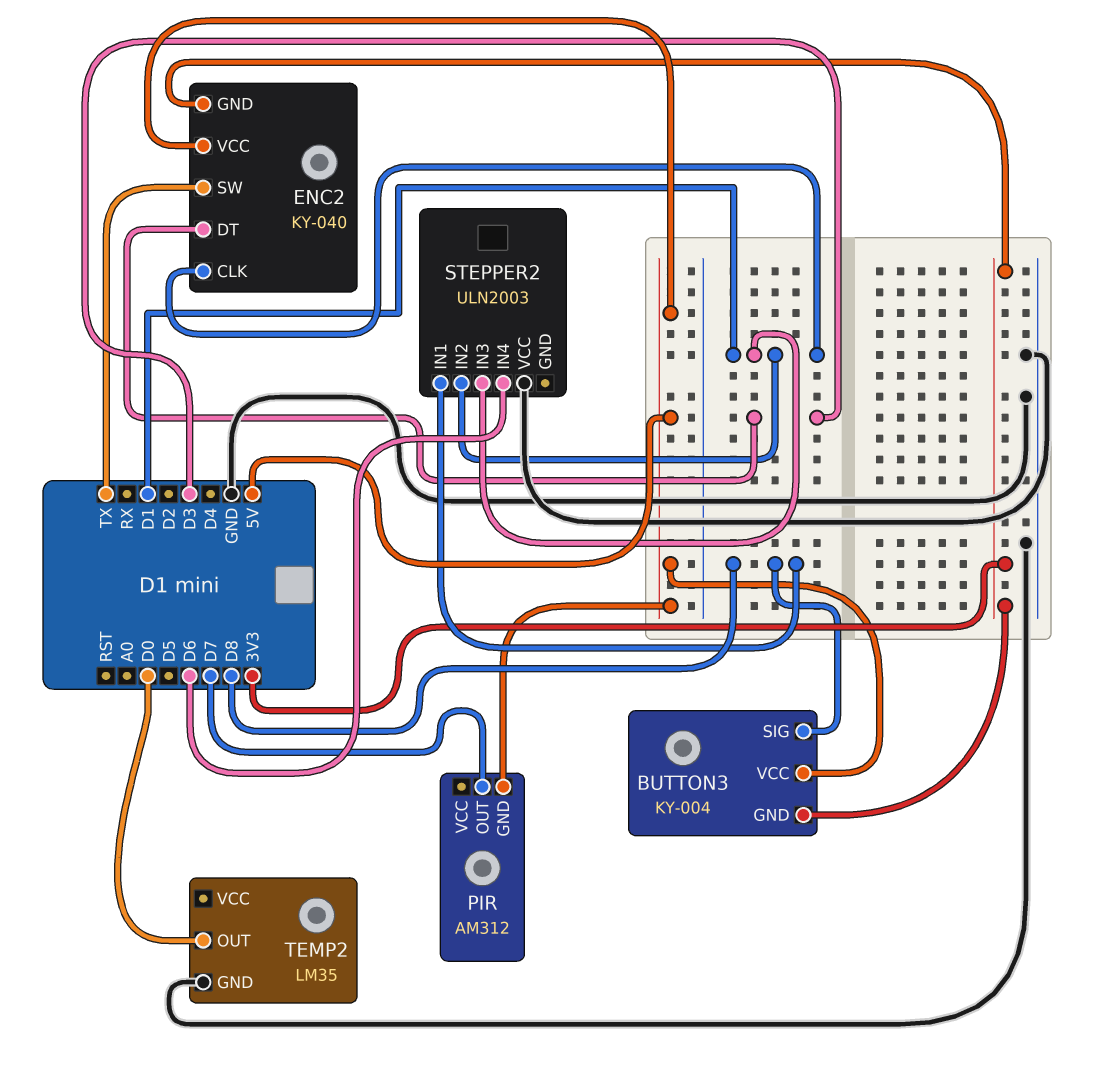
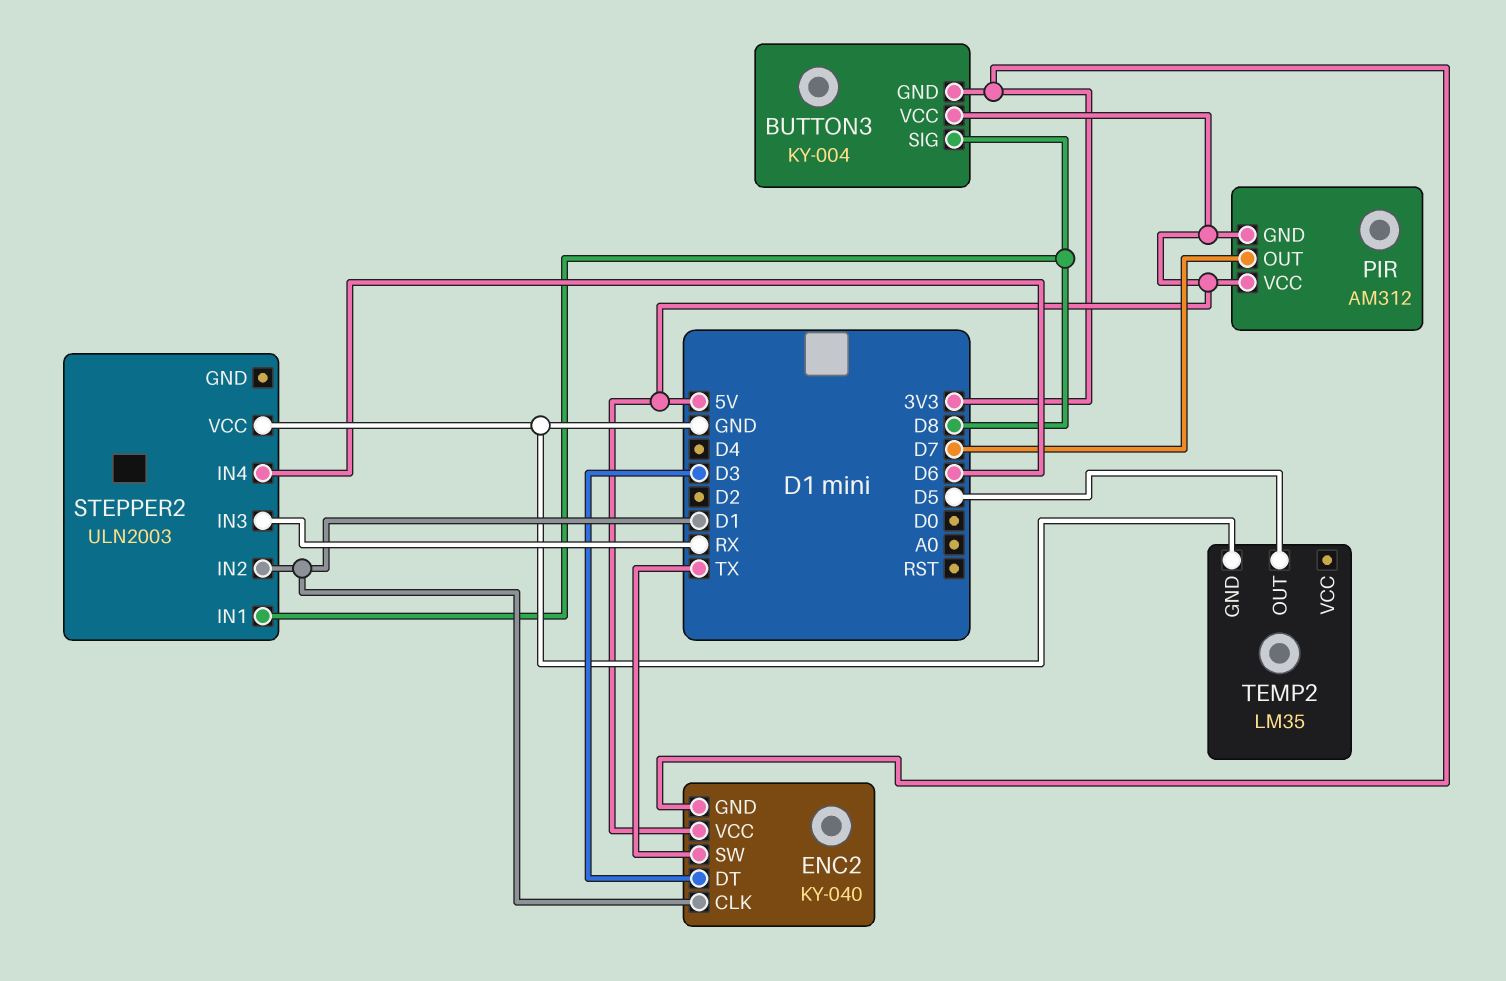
PIR pin VCC: none -> 5V
STEPPER2 pin IN3: D1 -> RX
TEMP2 pin OUT: D0 -> D5

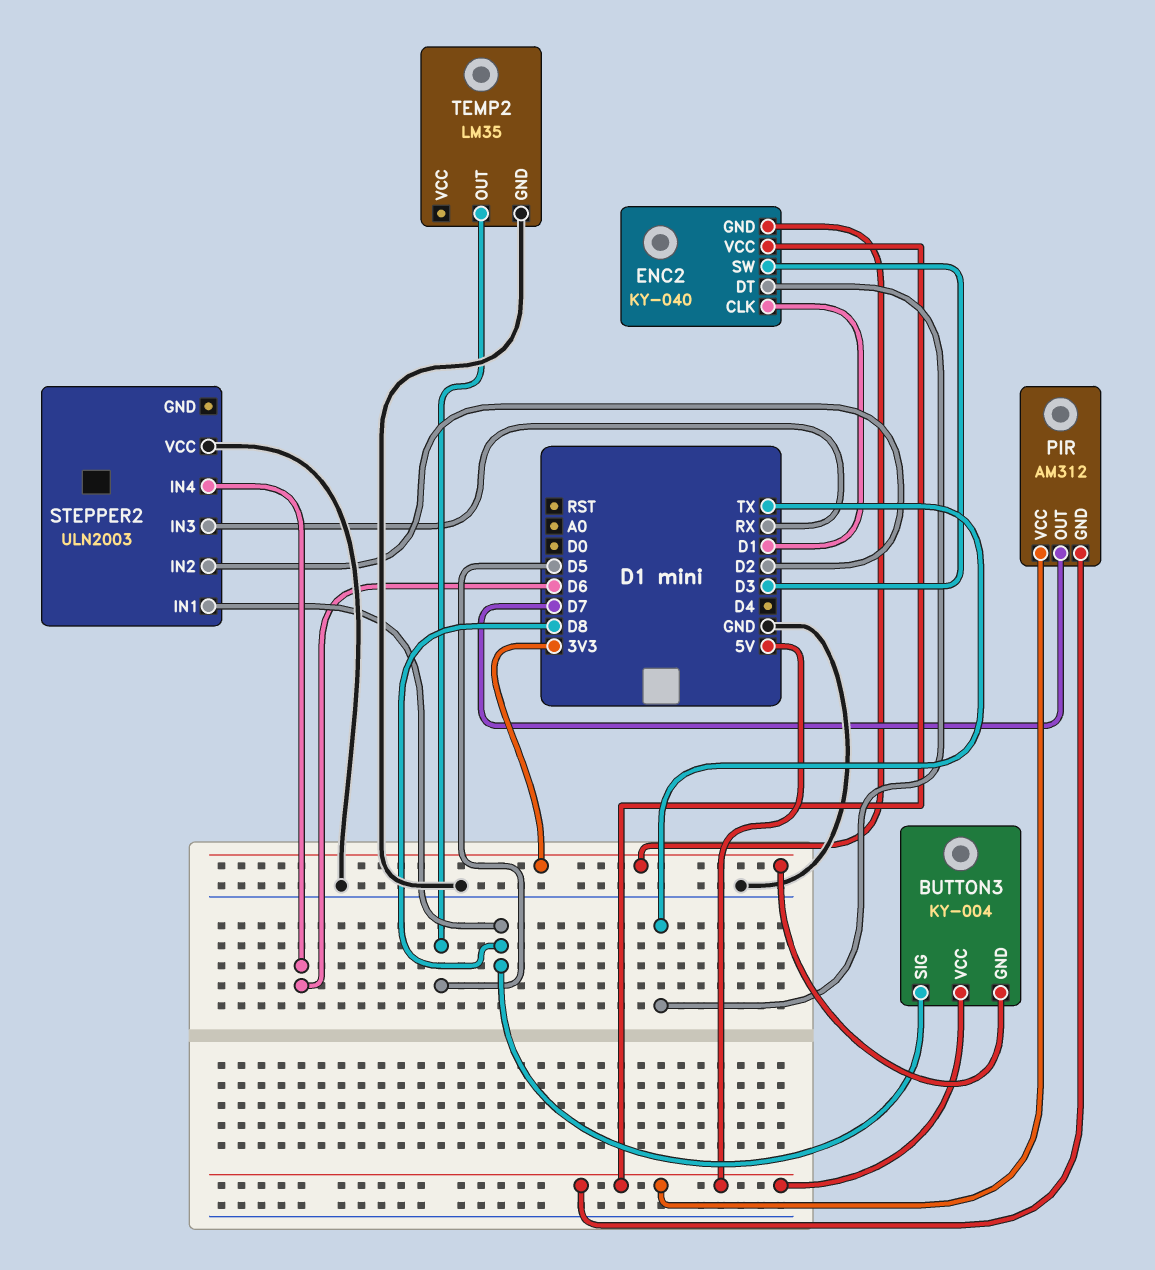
ENC2 pin DT: D3 -> TX
ENC2 pin SW: TX -> D3
STEPPER2 pin IN2: D1 -> D2

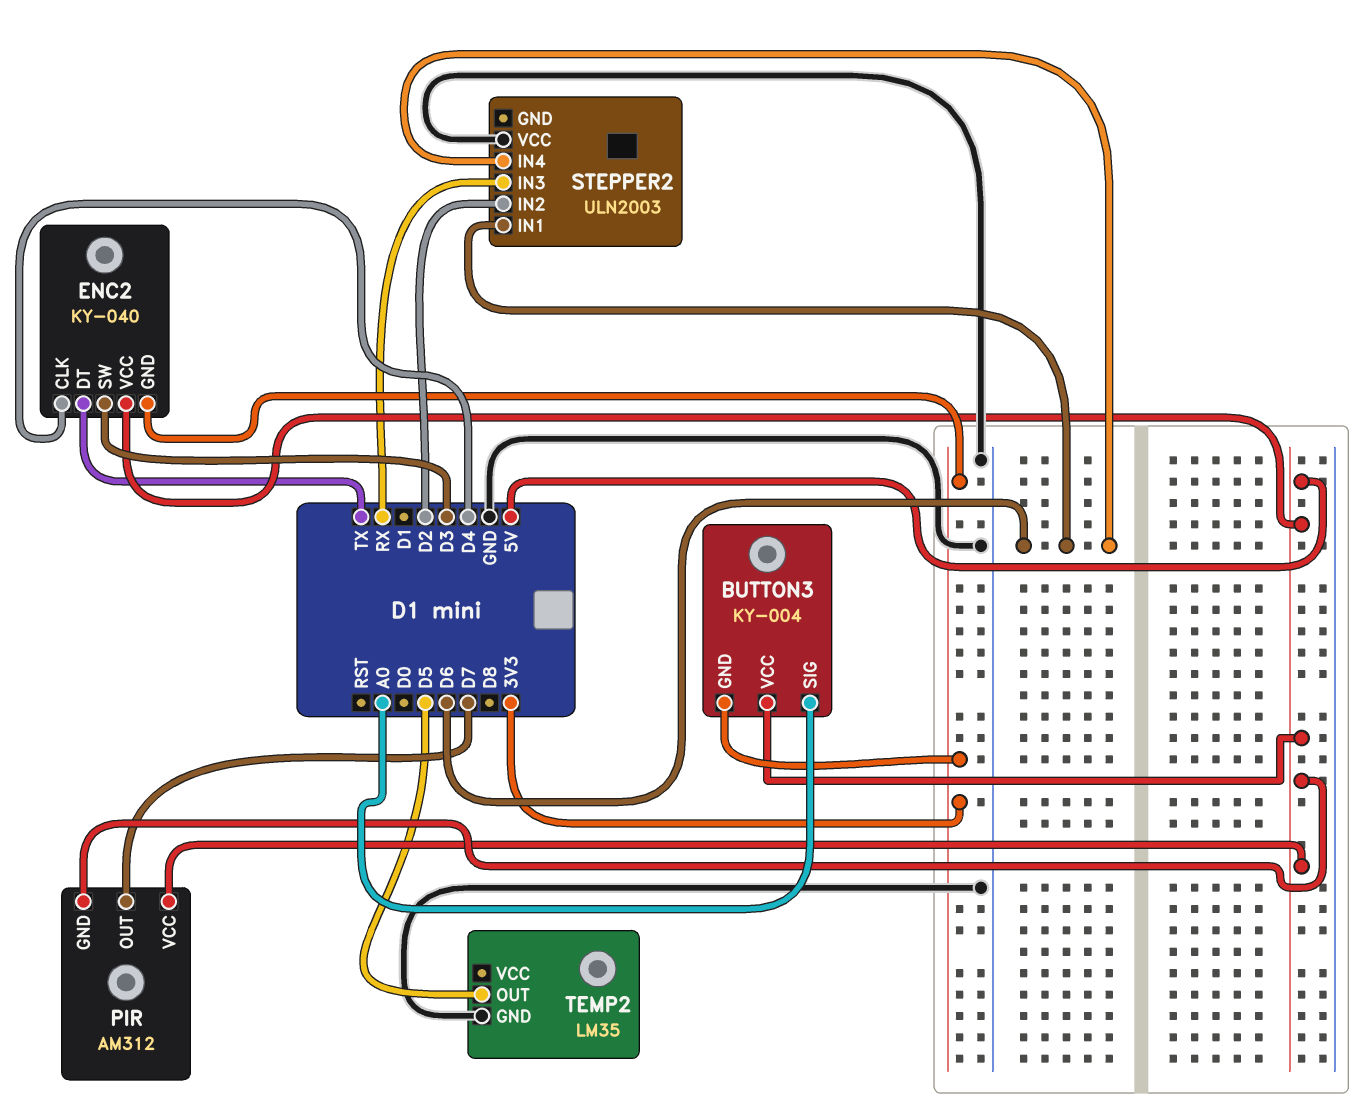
BUTTON3 pin SIG: D8 -> A0
ENC2 pin CLK: D1 -> D4
STEPPER2 pin IN1: D8 -> D6

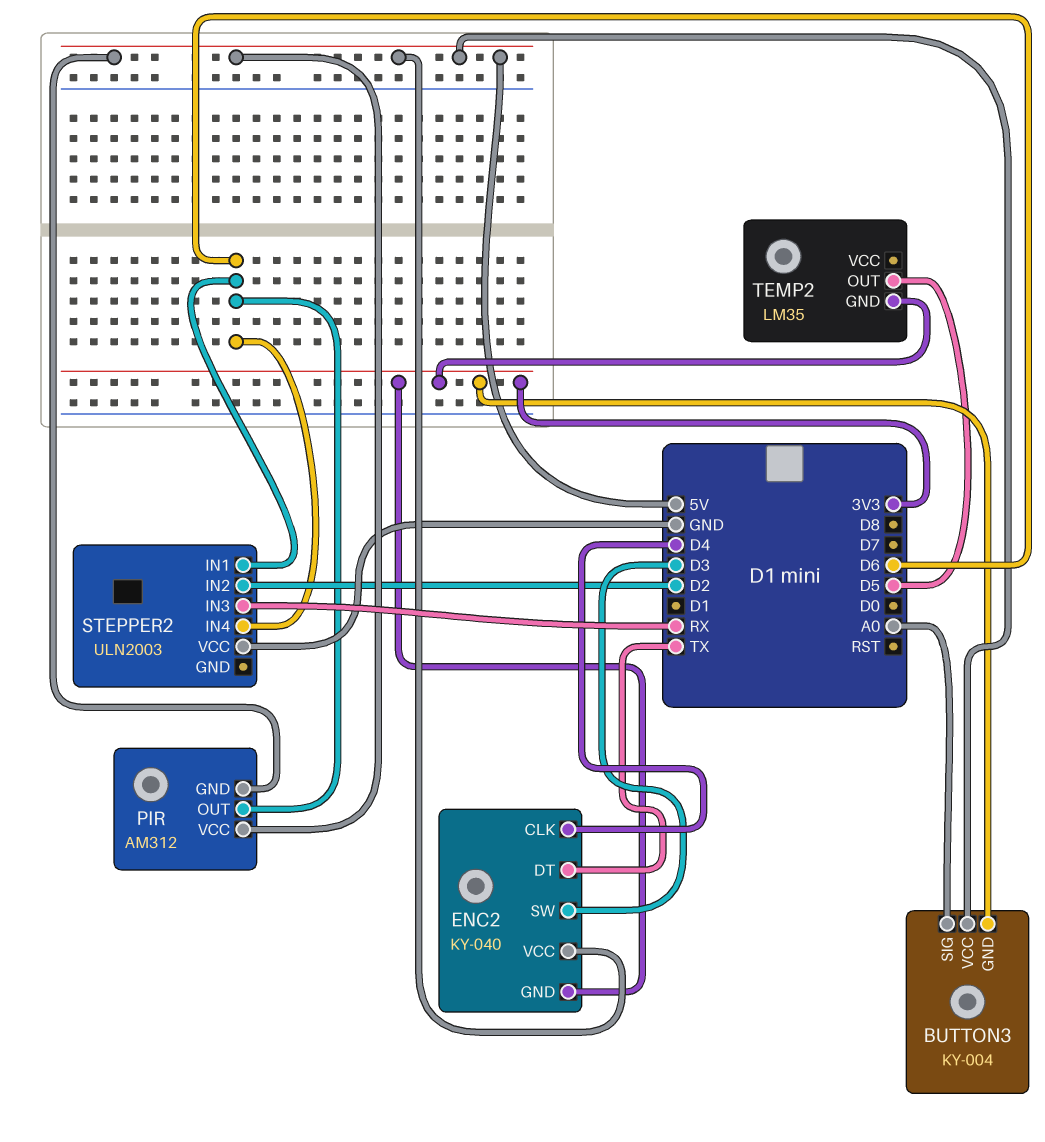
PIR pin OUT: D7 -> D6
TEMP2 pin GND: GND -> 3V3

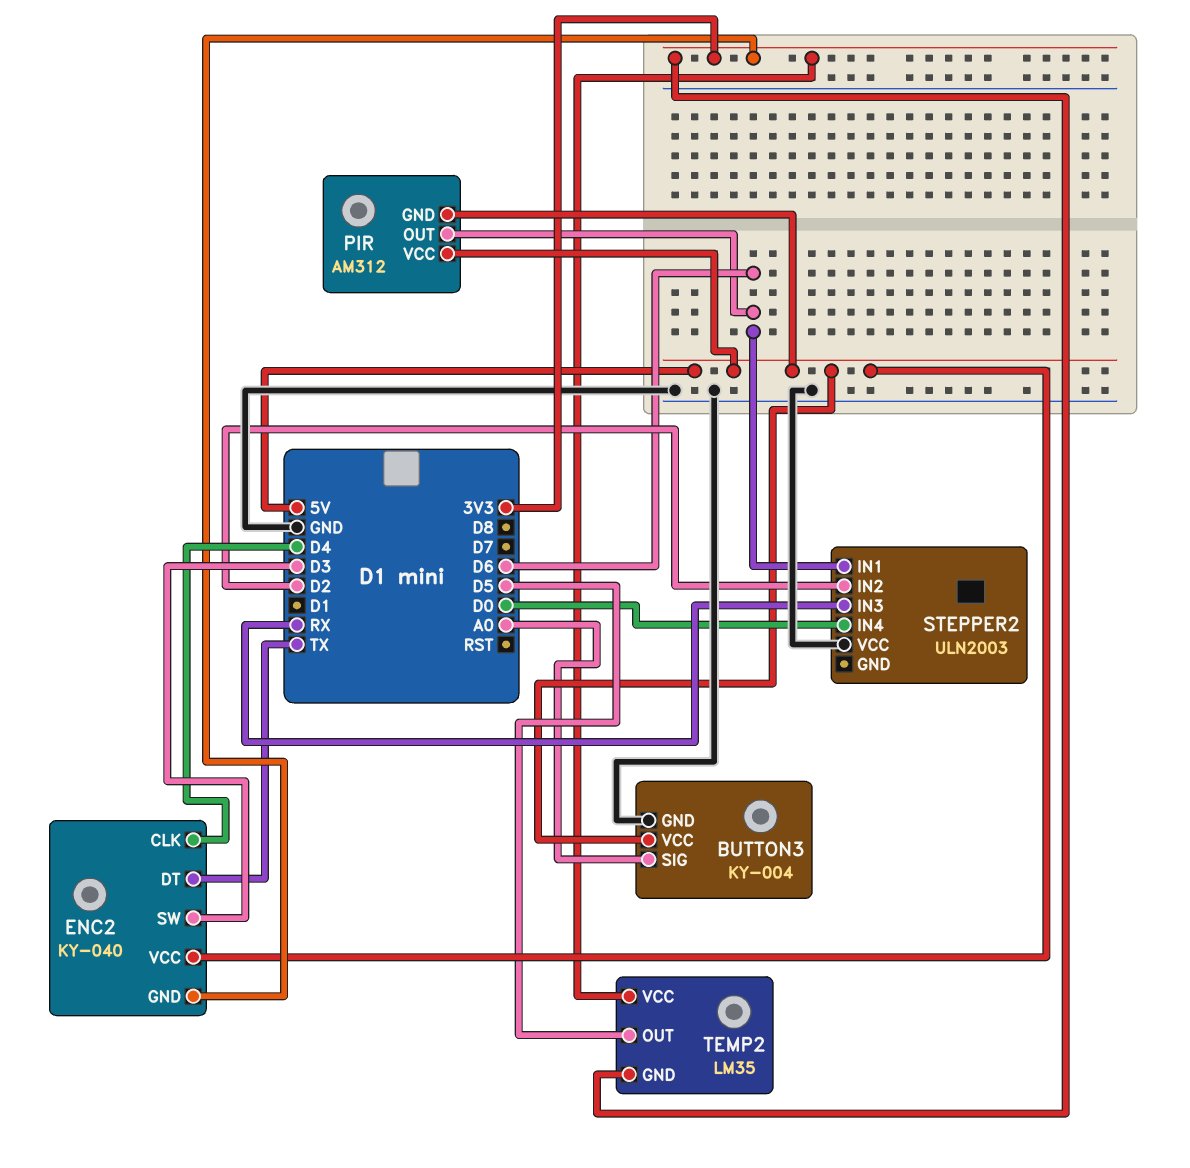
BUTTON3 pin GND: 3V3 -> GND
STEPPER2 pin IN4: D6 -> D0
TEMP2 pin VCC: none -> 3V3

